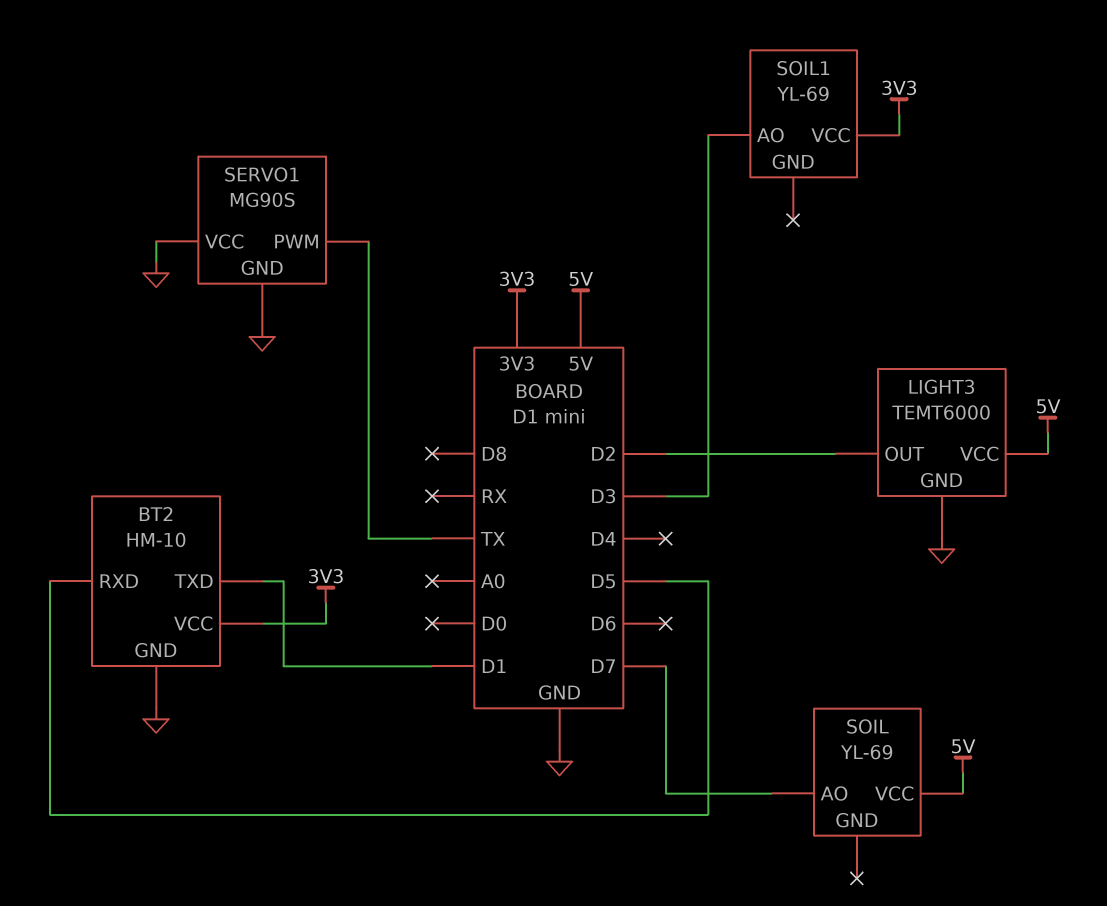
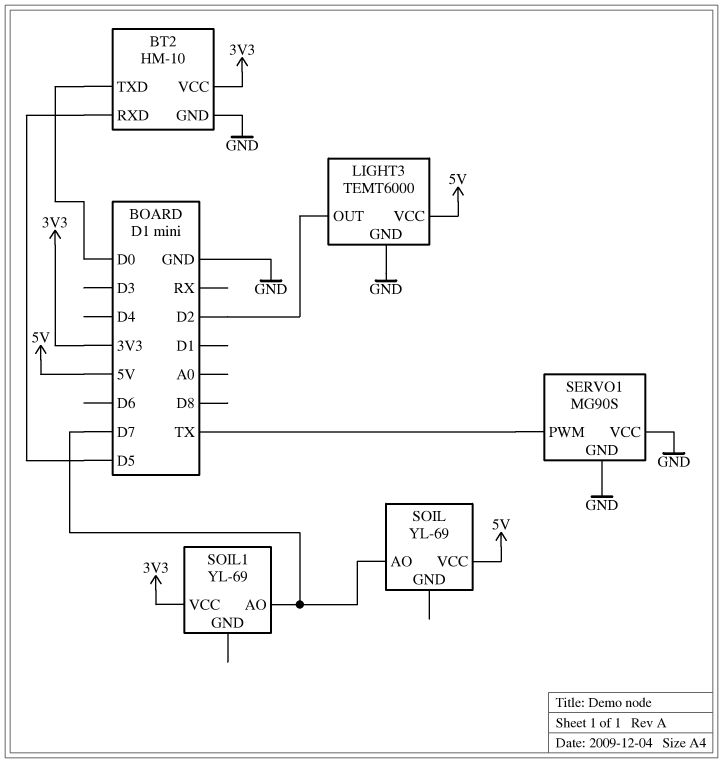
BT2 pin TXD: D1 -> D0
SOIL1 pin AO: D3 -> D7

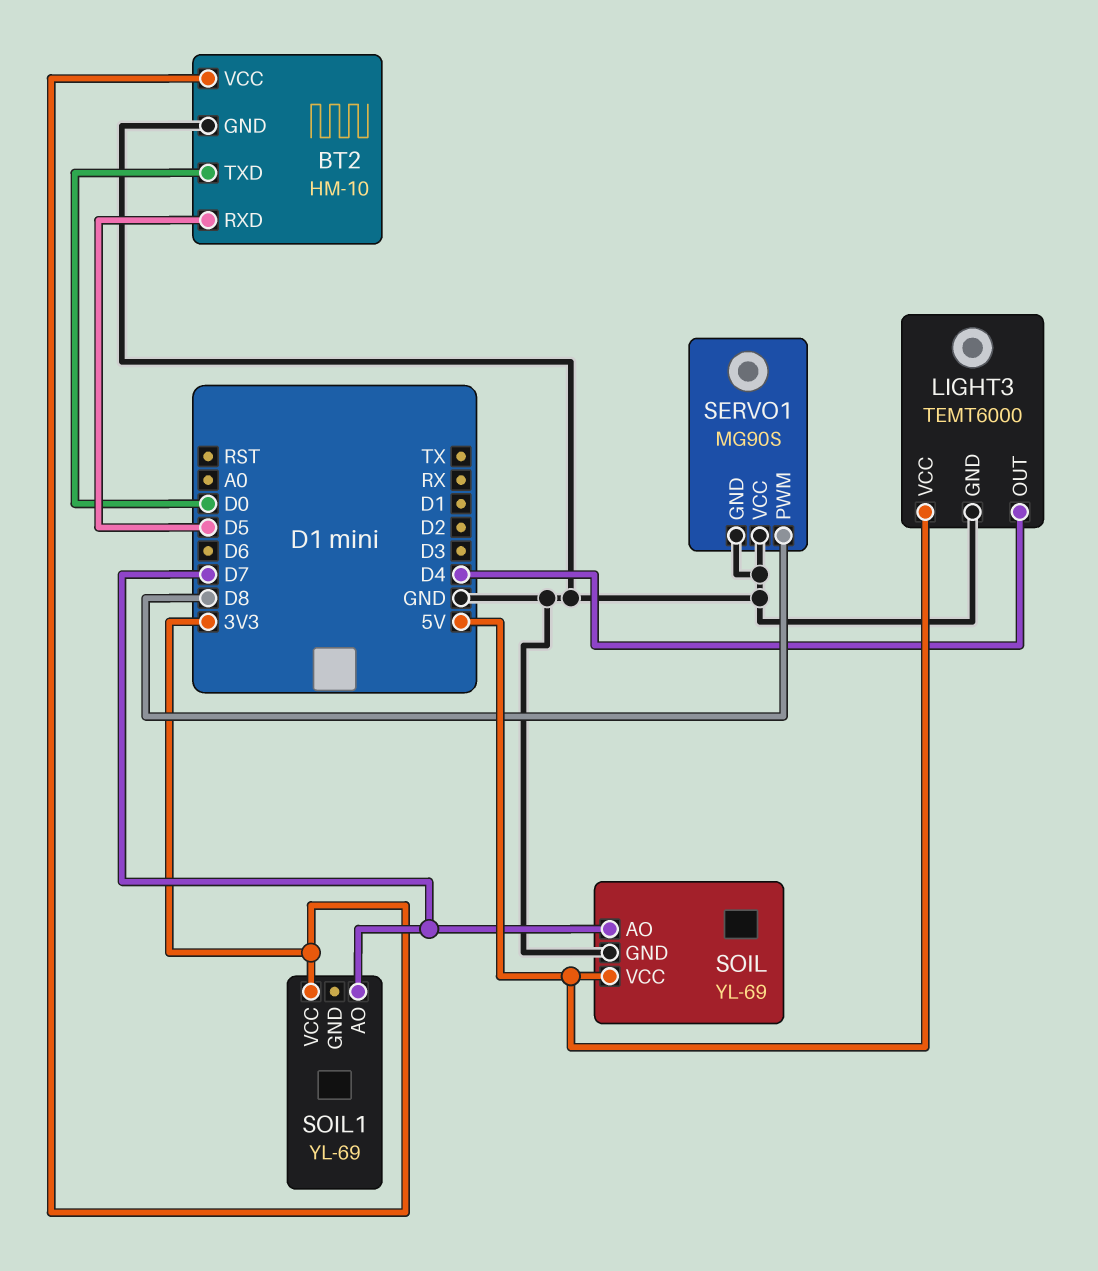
LIGHT3 pin OUT: D2 -> D4
SERVO1 pin PWM: TX -> D8
SOIL pin GND: none -> GND

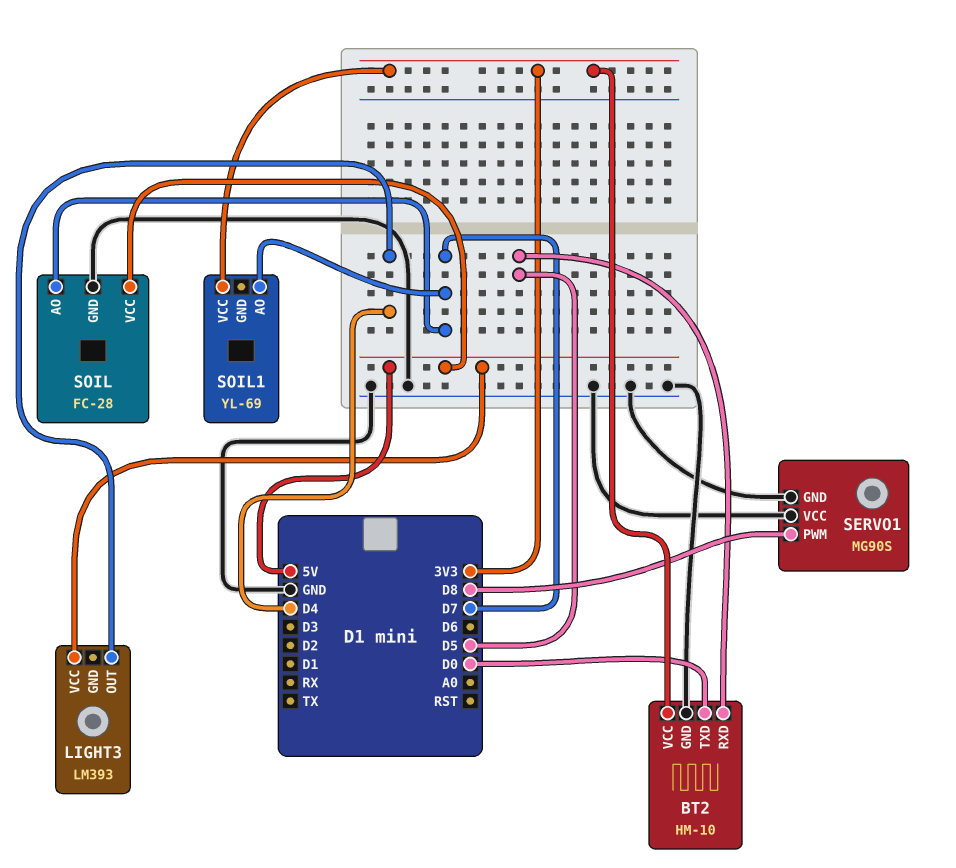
LIGHT3: TEMT6000 -> LM393
LIGHT3 pin GND: GND -> none
SOIL: YL-69 -> FC-28

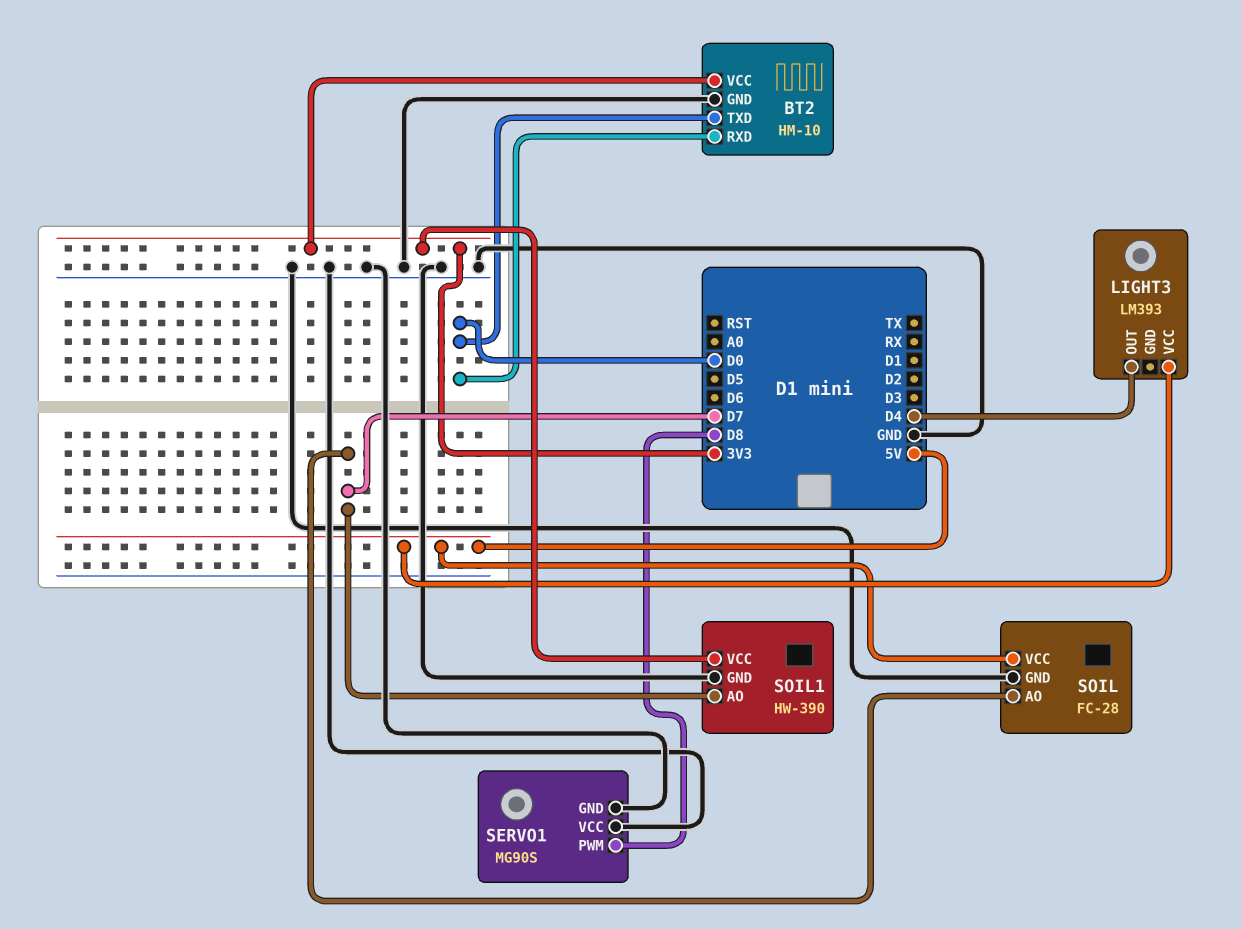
BT2 pin RXD: D5 -> D0
SOIL1: YL-69 -> HW-390
SOIL1 pin GND: none -> GND

